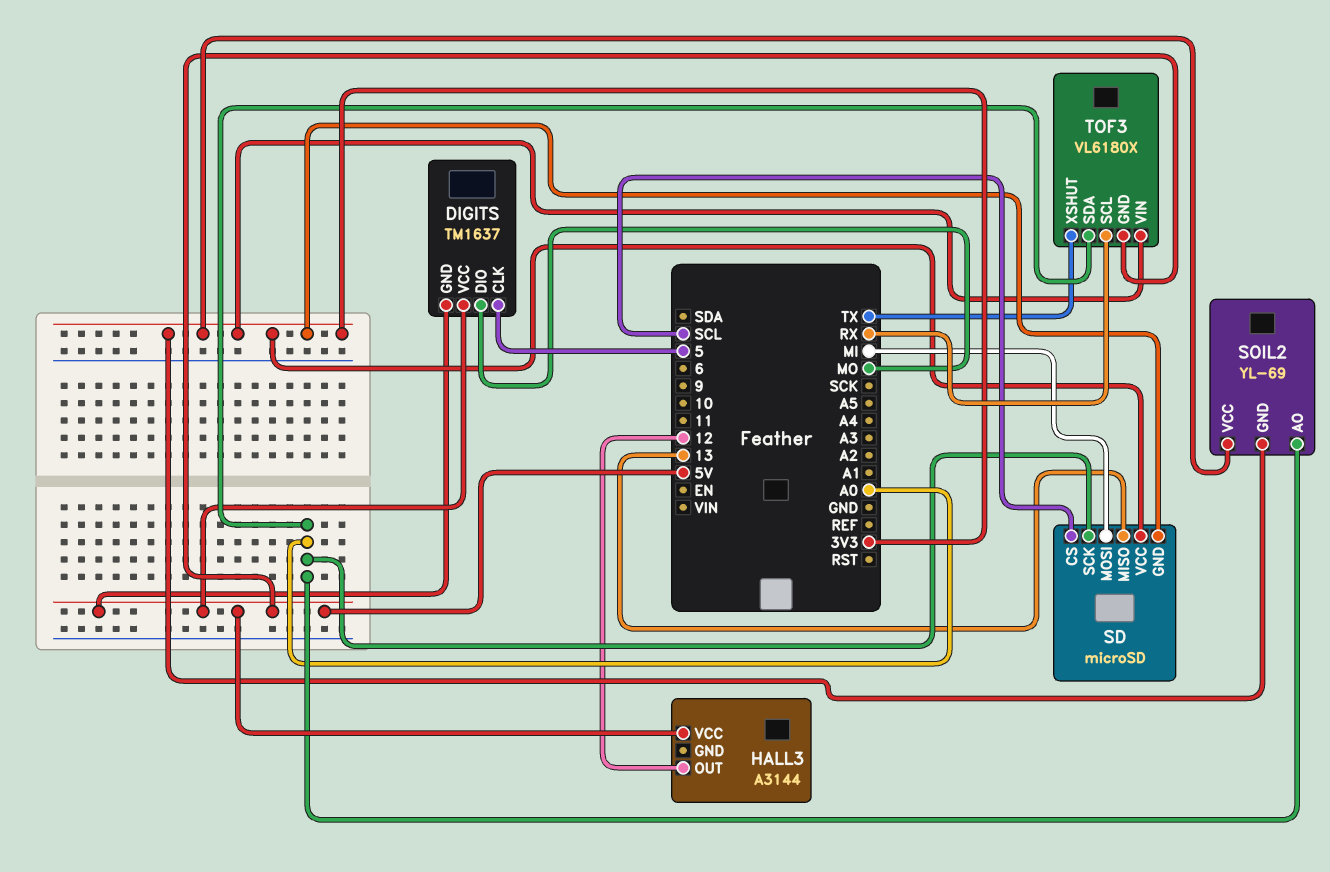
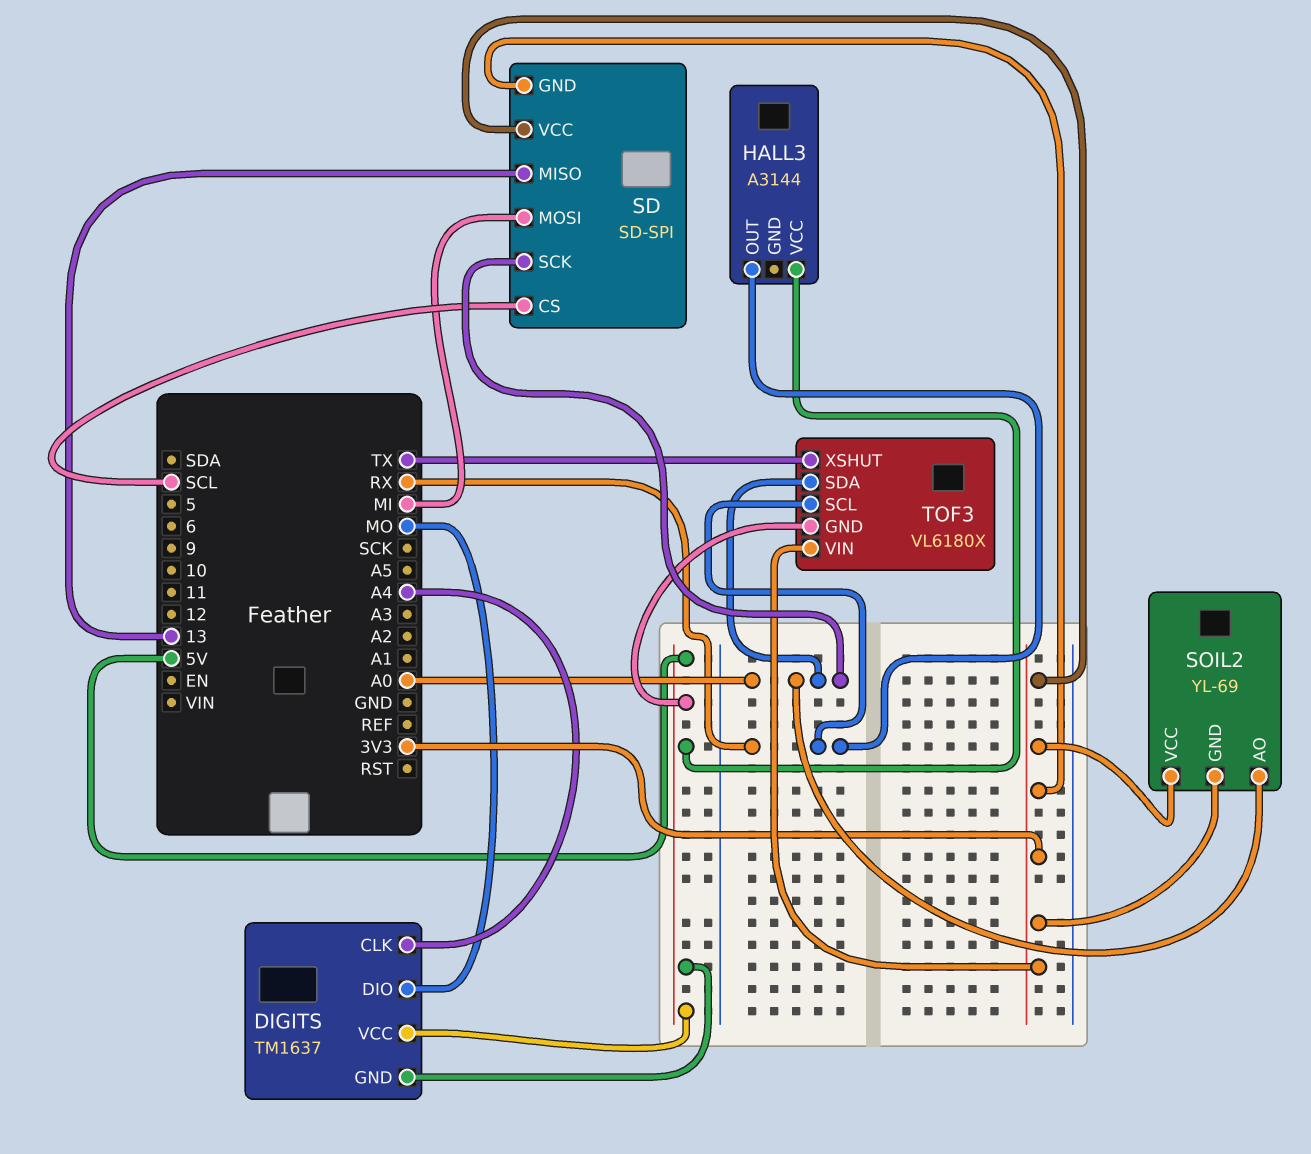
DIGITS pin CLK: 5 -> A4
HALL3 pin OUT: 12 -> RX
SD: microSD -> SD-SPI

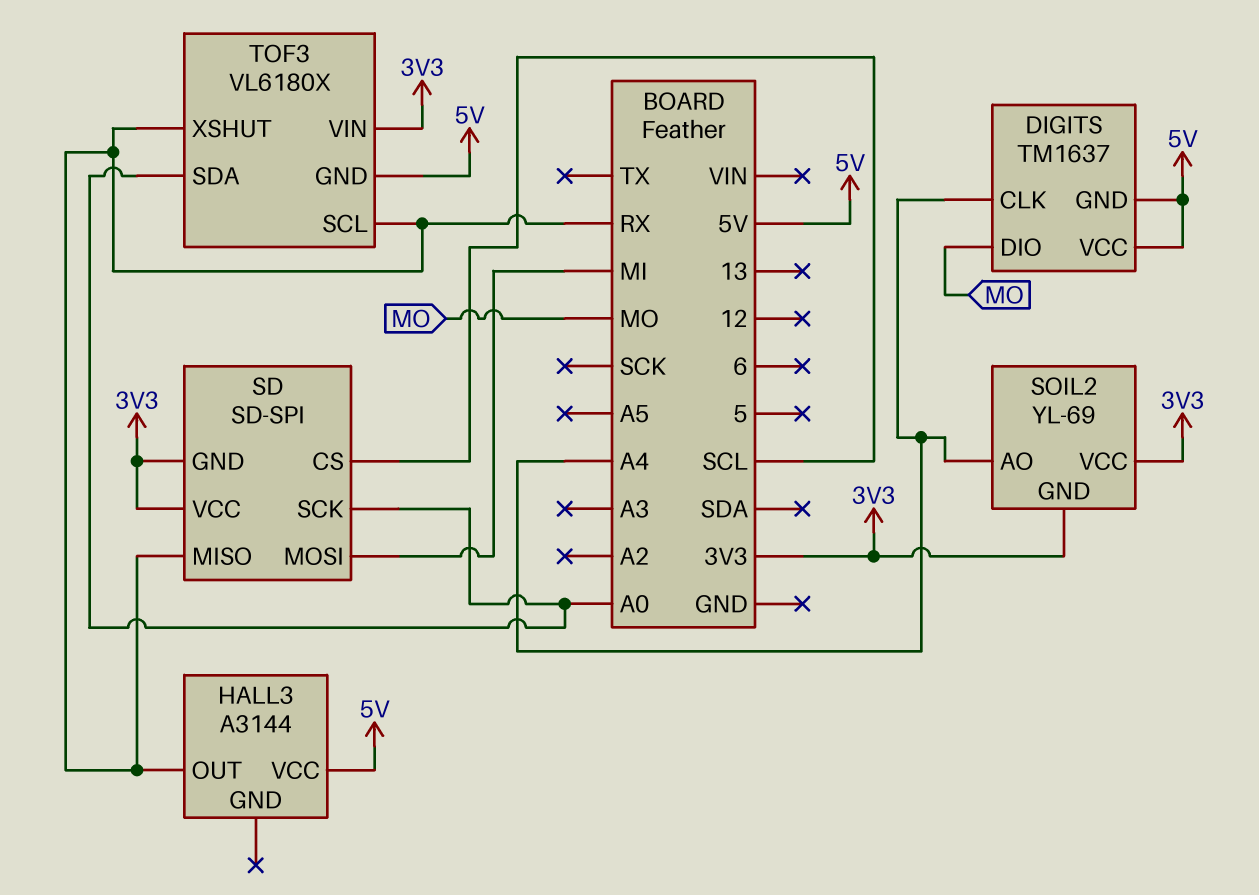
SD pin MISO: 13 -> RX
SOIL2 pin AO: A0 -> A4
TOF3 pin XSHUT: TX -> RX

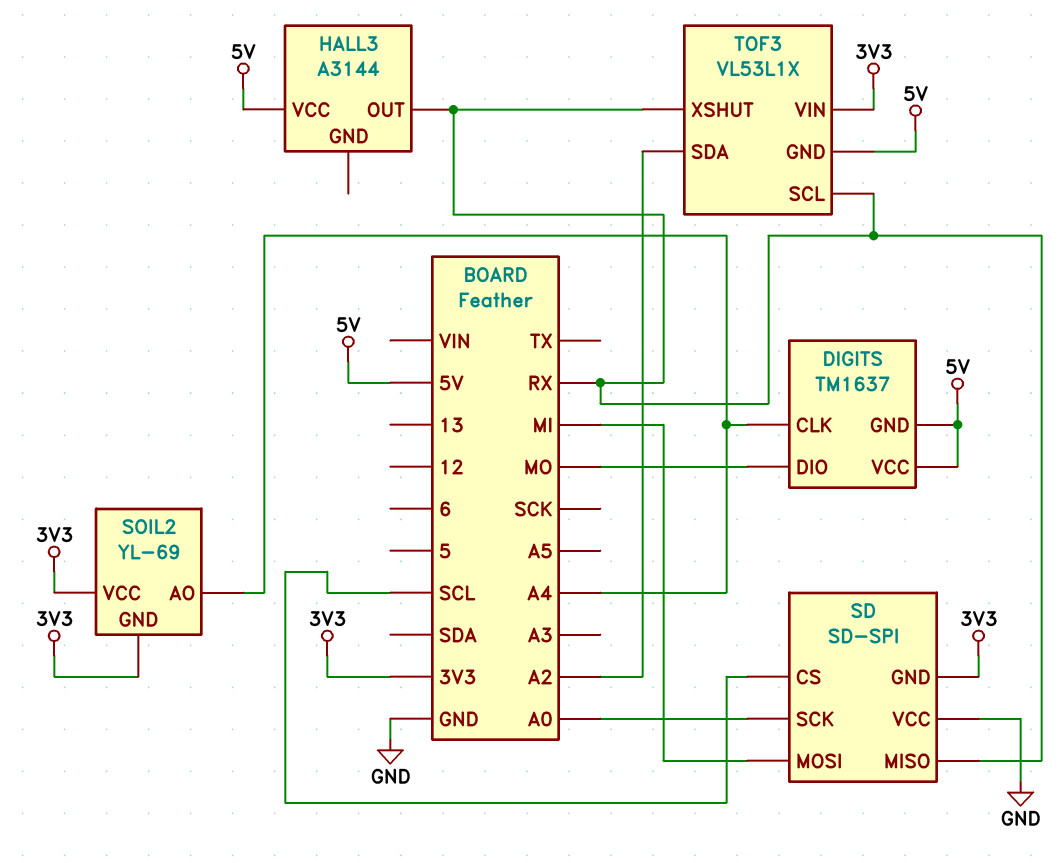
SD pin VCC: 3V3 -> GND
TOF3: VL6180X -> VL53L1X
TOF3 pin SDA: A0 -> A2

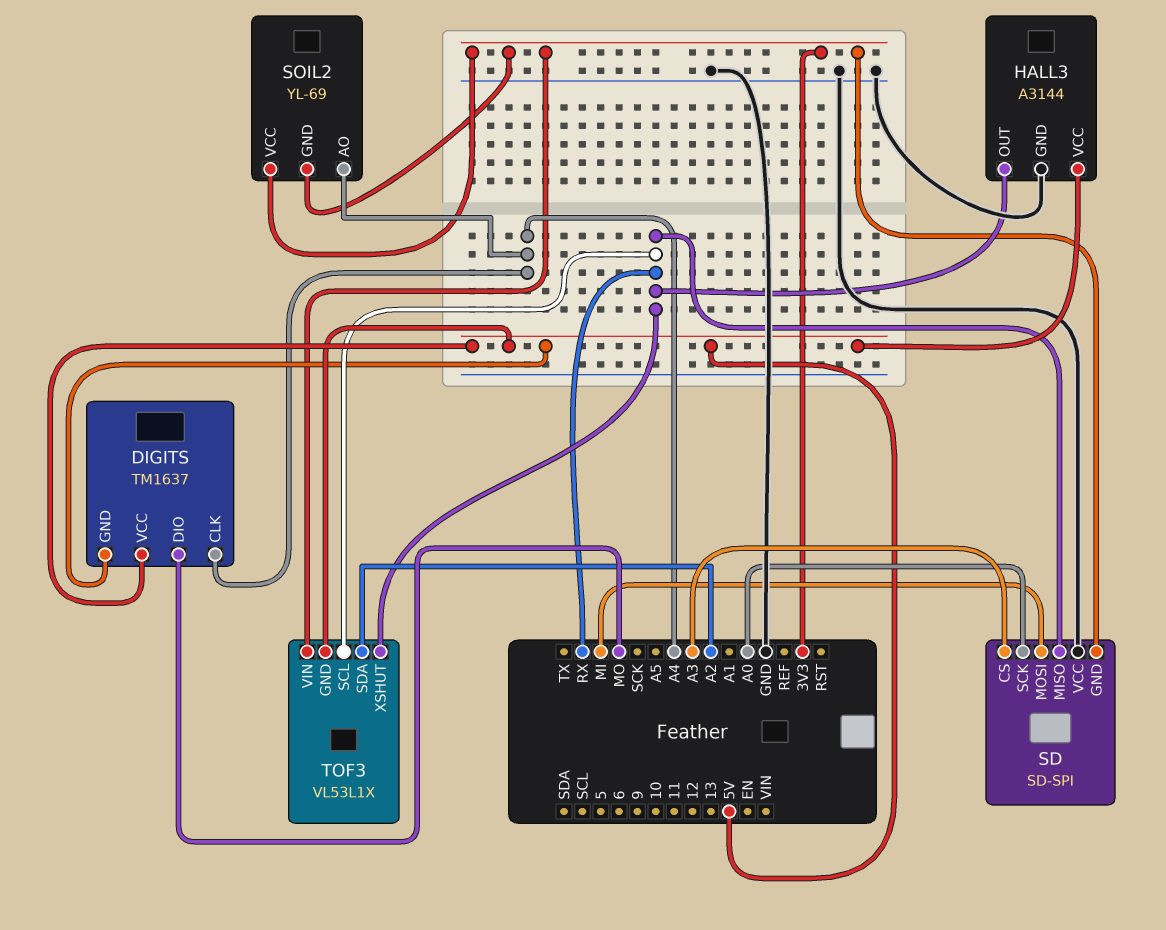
HALL3 pin GND: none -> GND
SD pin CS: SCL -> A3

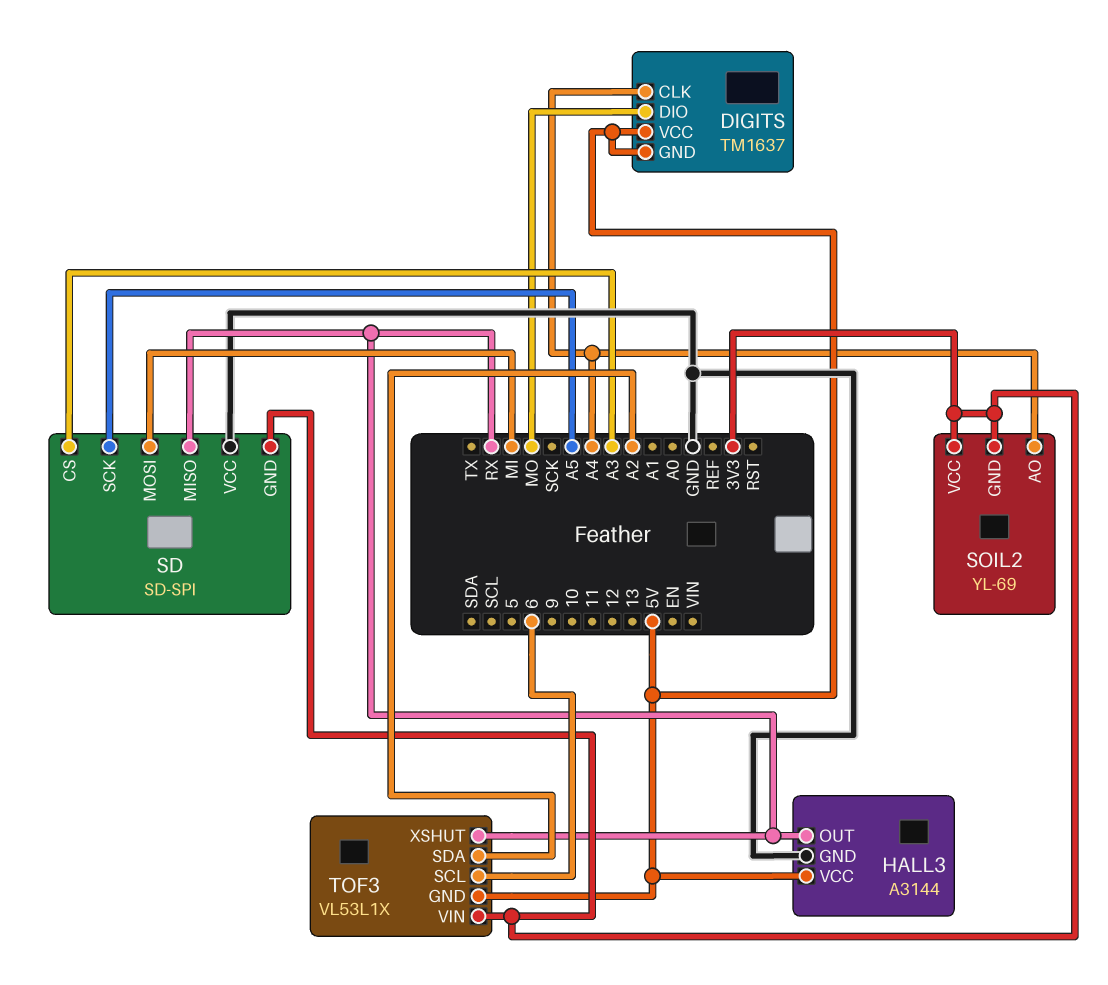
SD pin SCK: A0 -> A5
TOF3 pin SCL: RX -> 6

